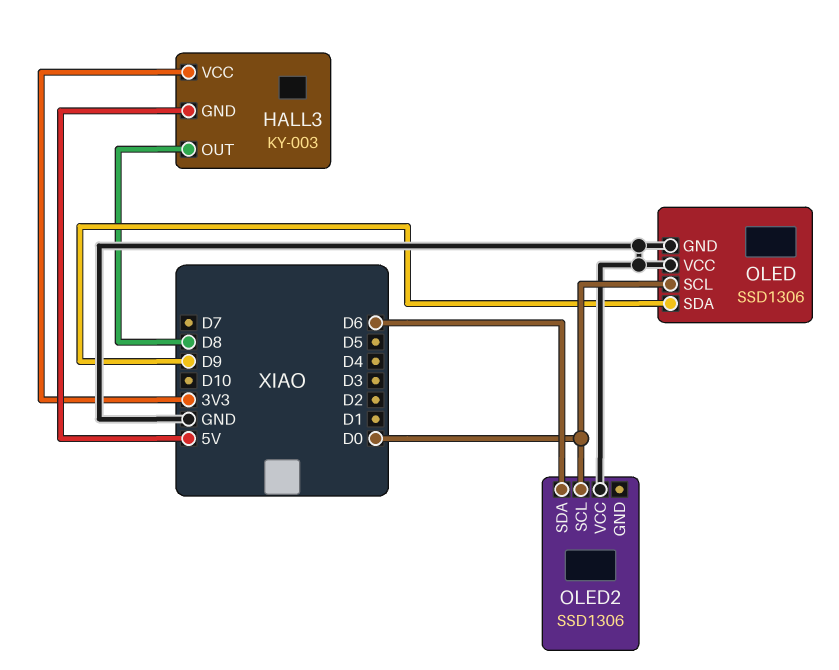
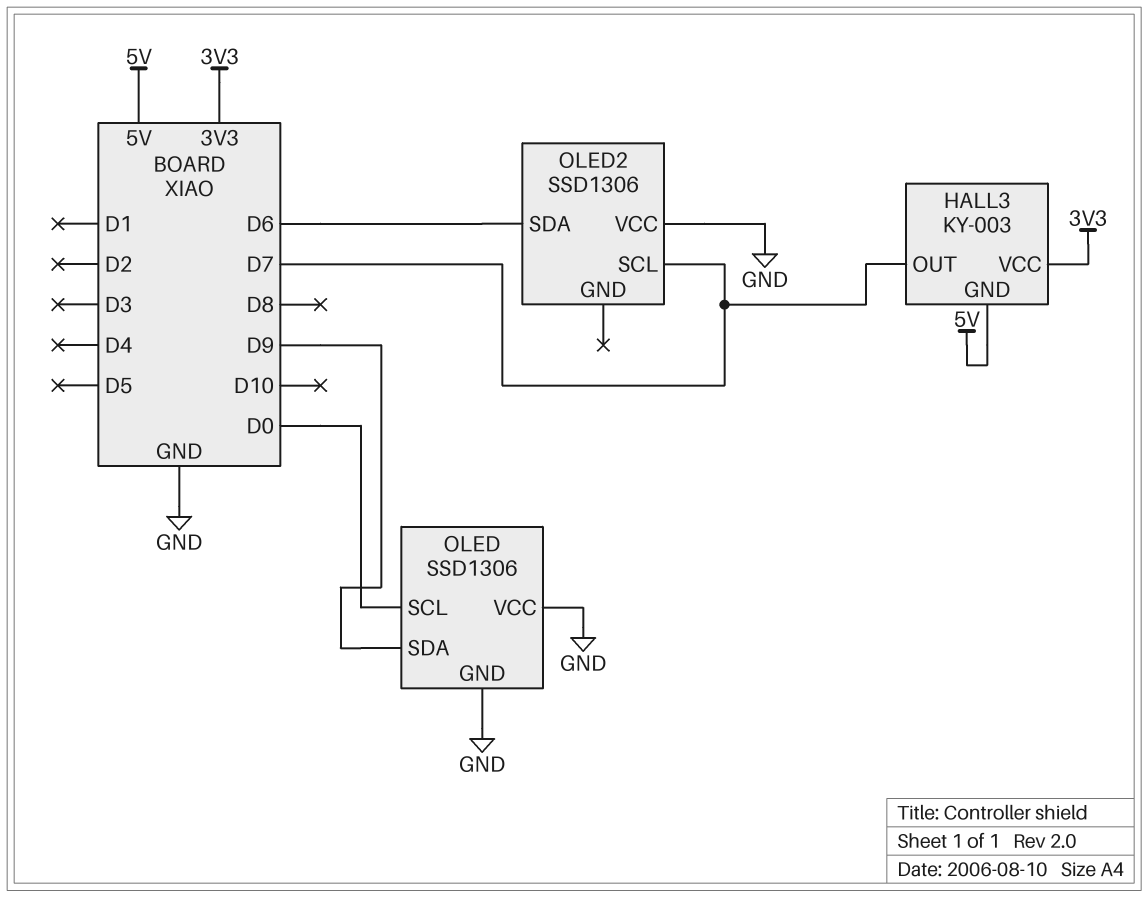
HALL3 pin OUT: D8 -> D7
OLED2 pin SCL: D0 -> D7

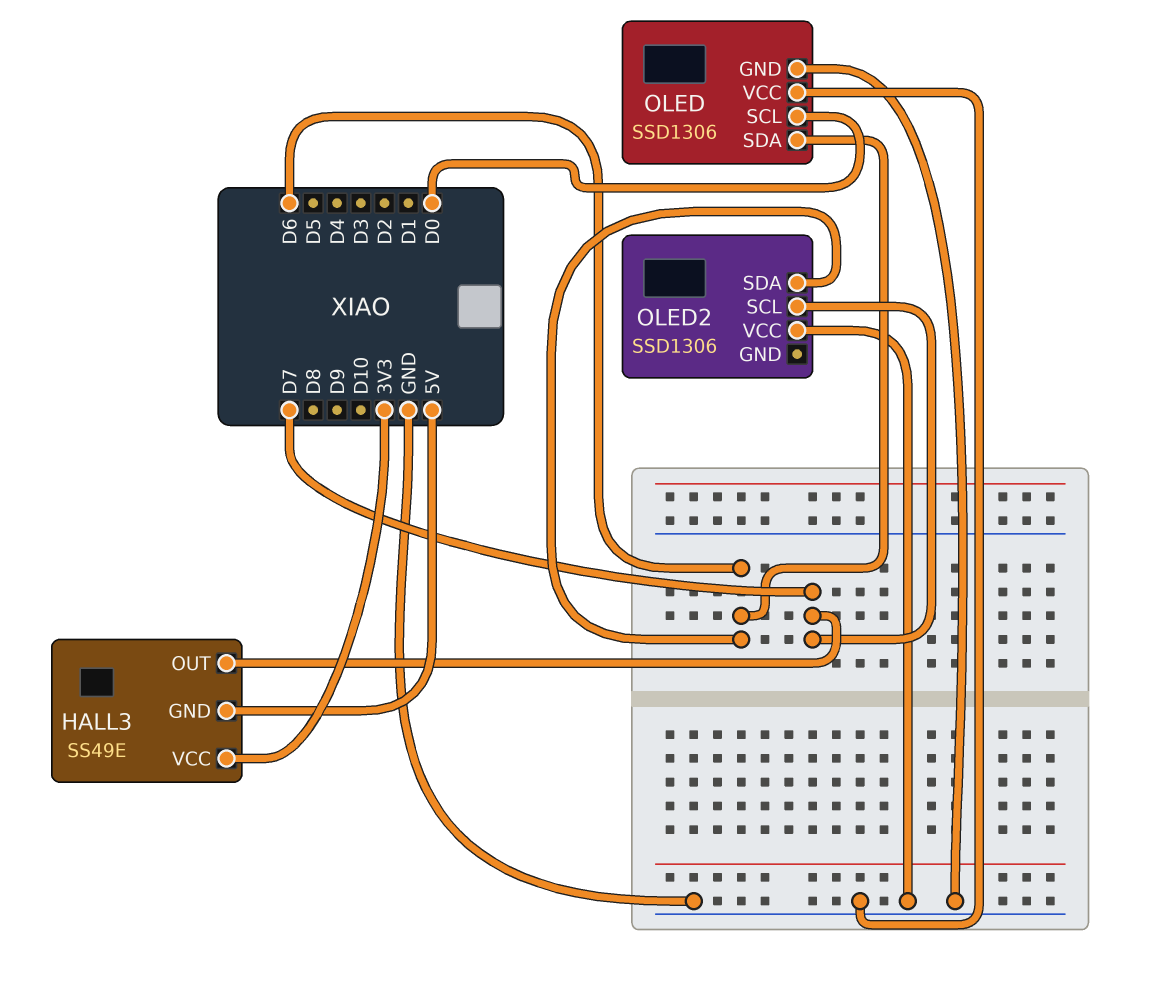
HALL3: KY-003 -> SS49E
OLED pin SDA: D9 -> D6

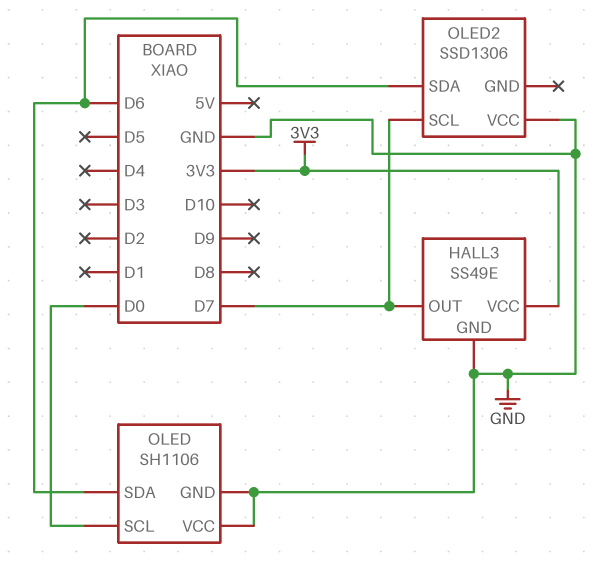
HALL3 pin GND: 5V -> GND
OLED: SSD1306 -> SH1106

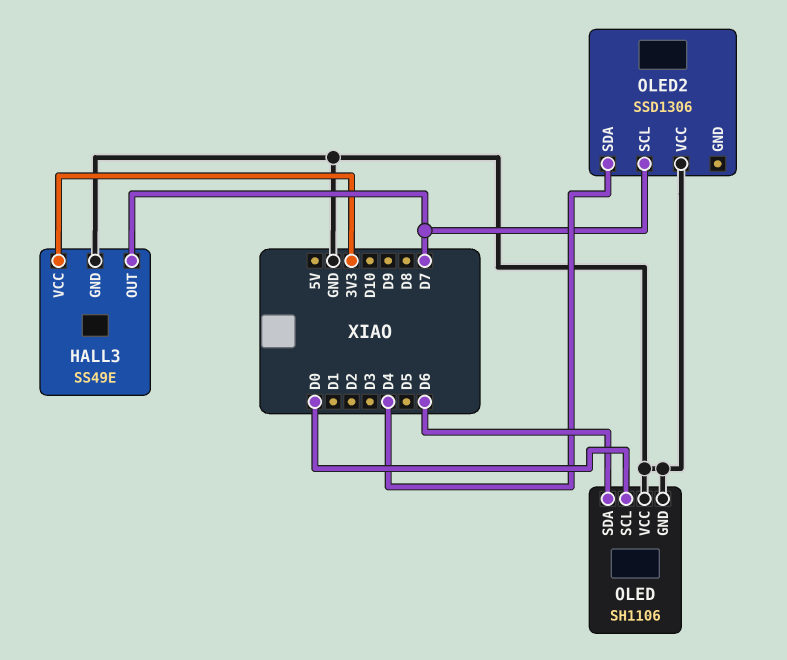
OLED2 pin SDA: D6 -> D4

